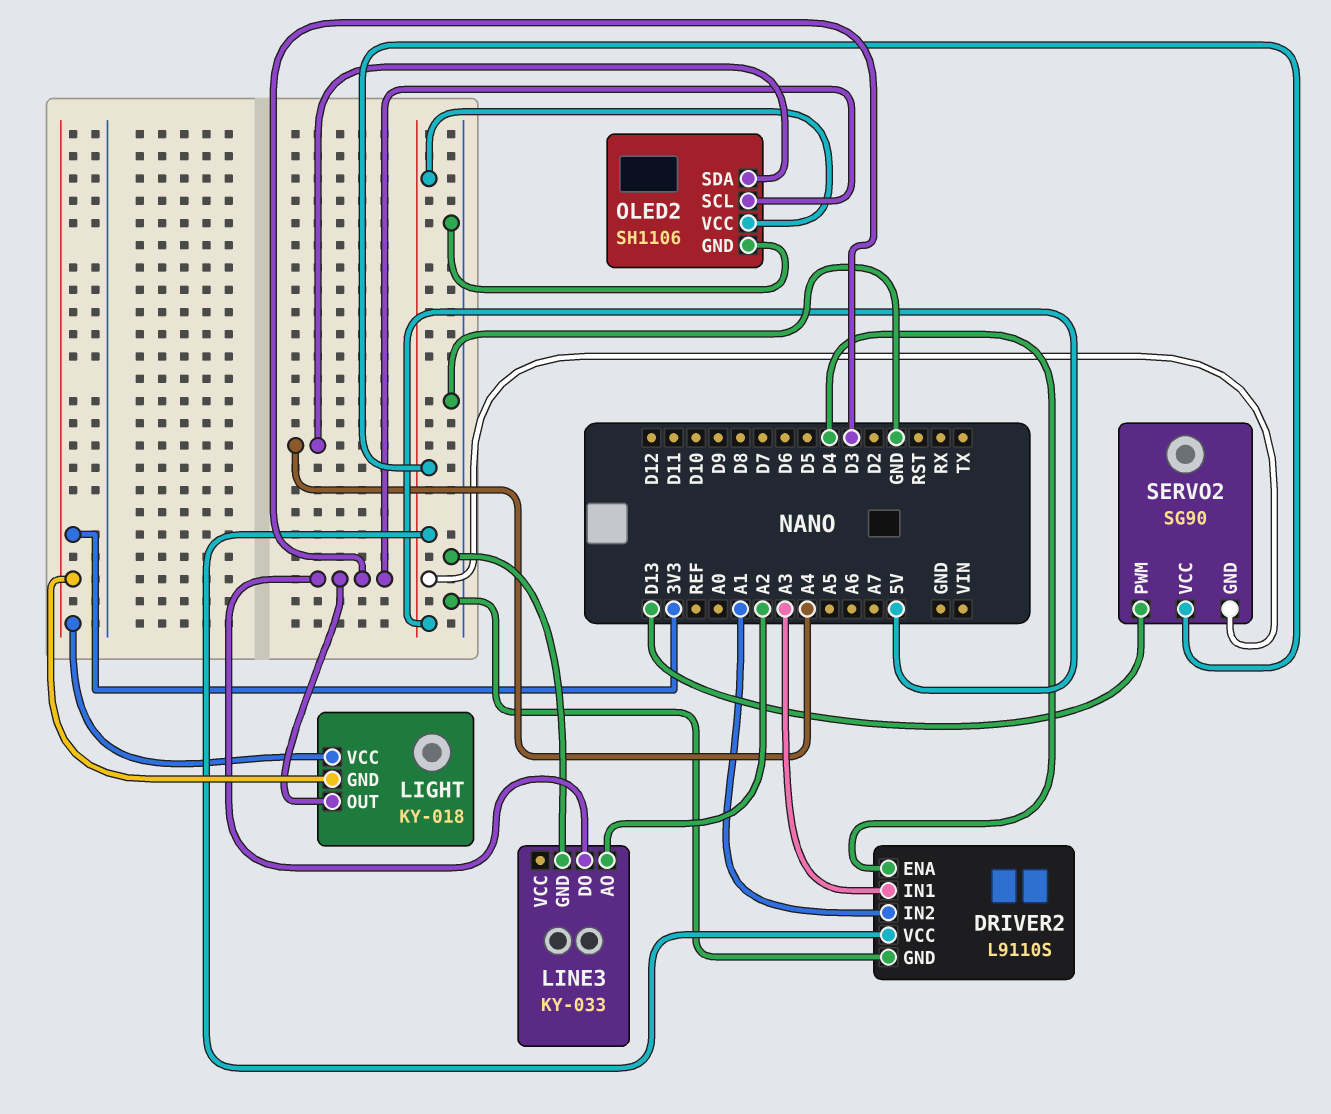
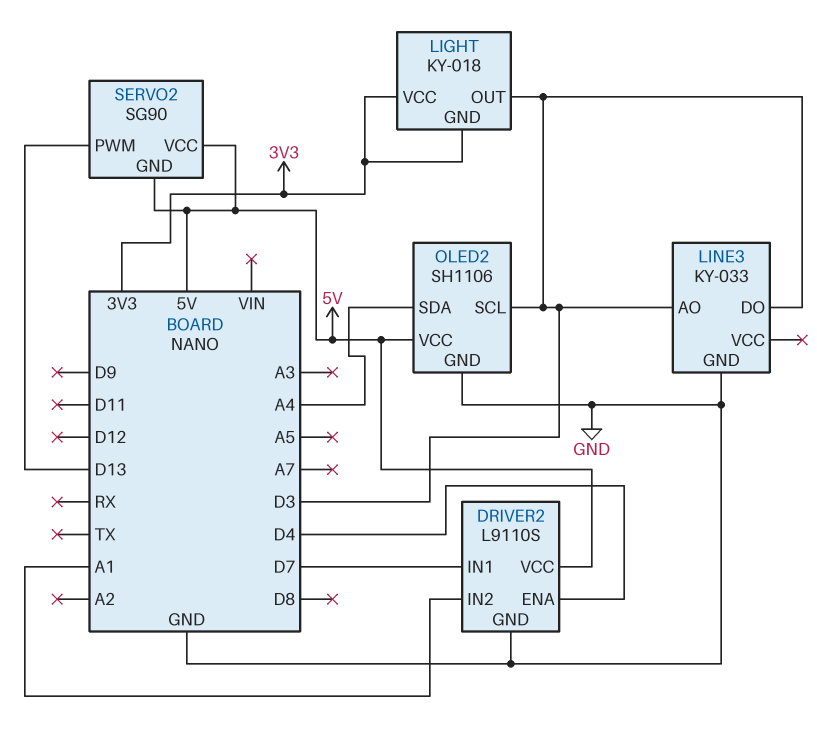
DRIVER2 pin IN1: A3 -> D7
LINE3 pin AO: A2 -> D3

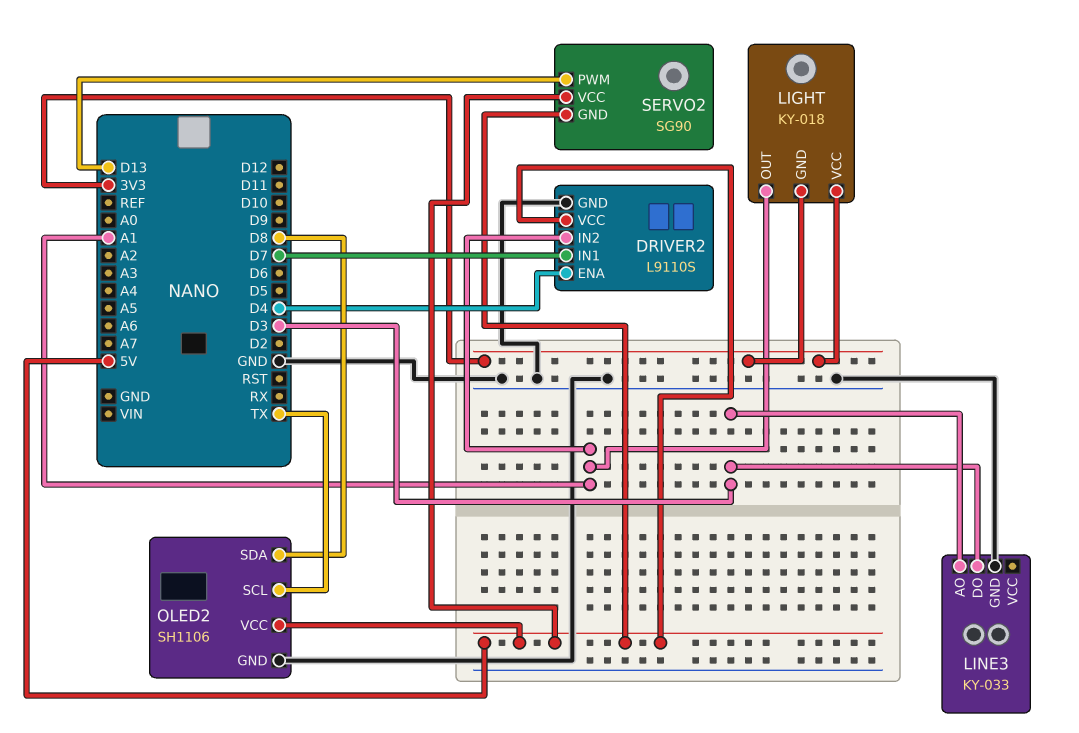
LIGHT pin OUT: D3 -> A1
OLED2 pin SCL: D3 -> TX
OLED2 pin SDA: A4 -> D8

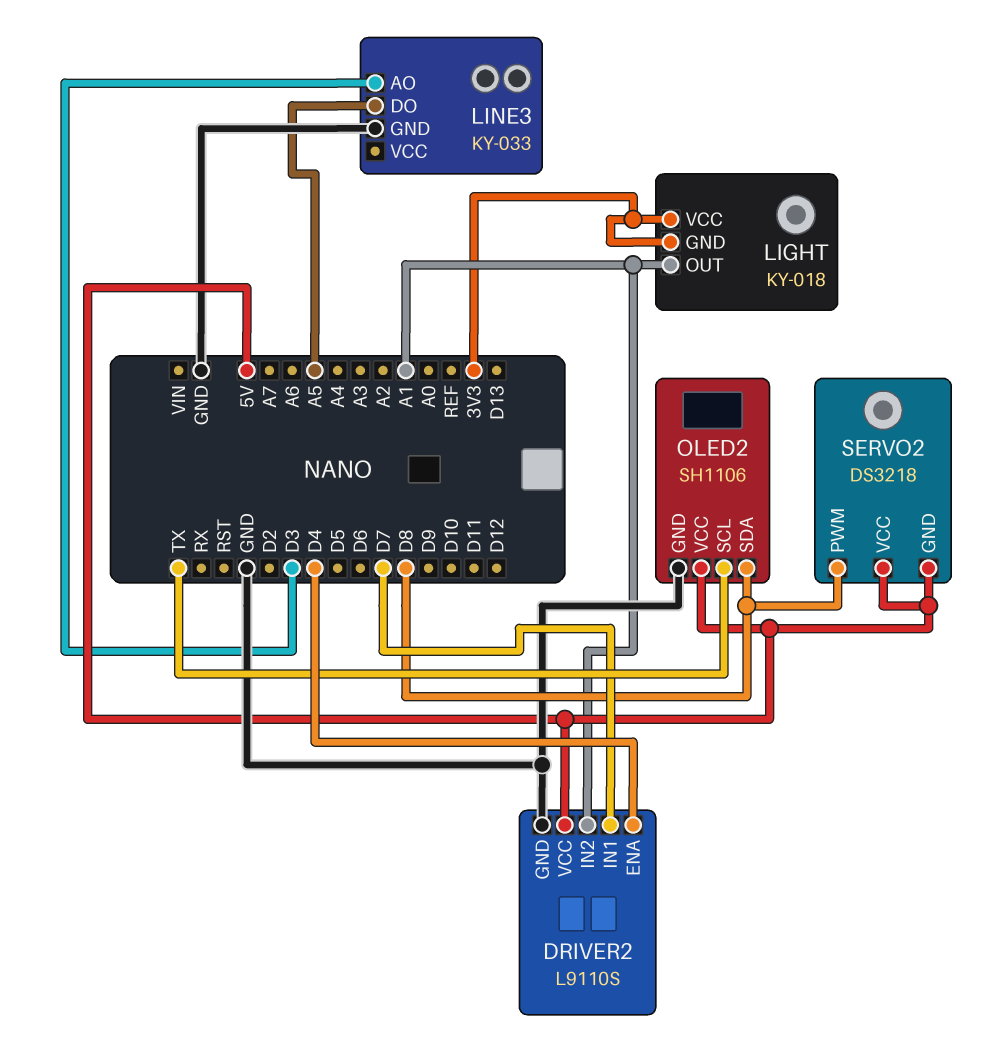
LINE3 pin DO: D3 -> A5
SERVO2: SG90 -> DS3218
SERVO2 pin PWM: D13 -> D8

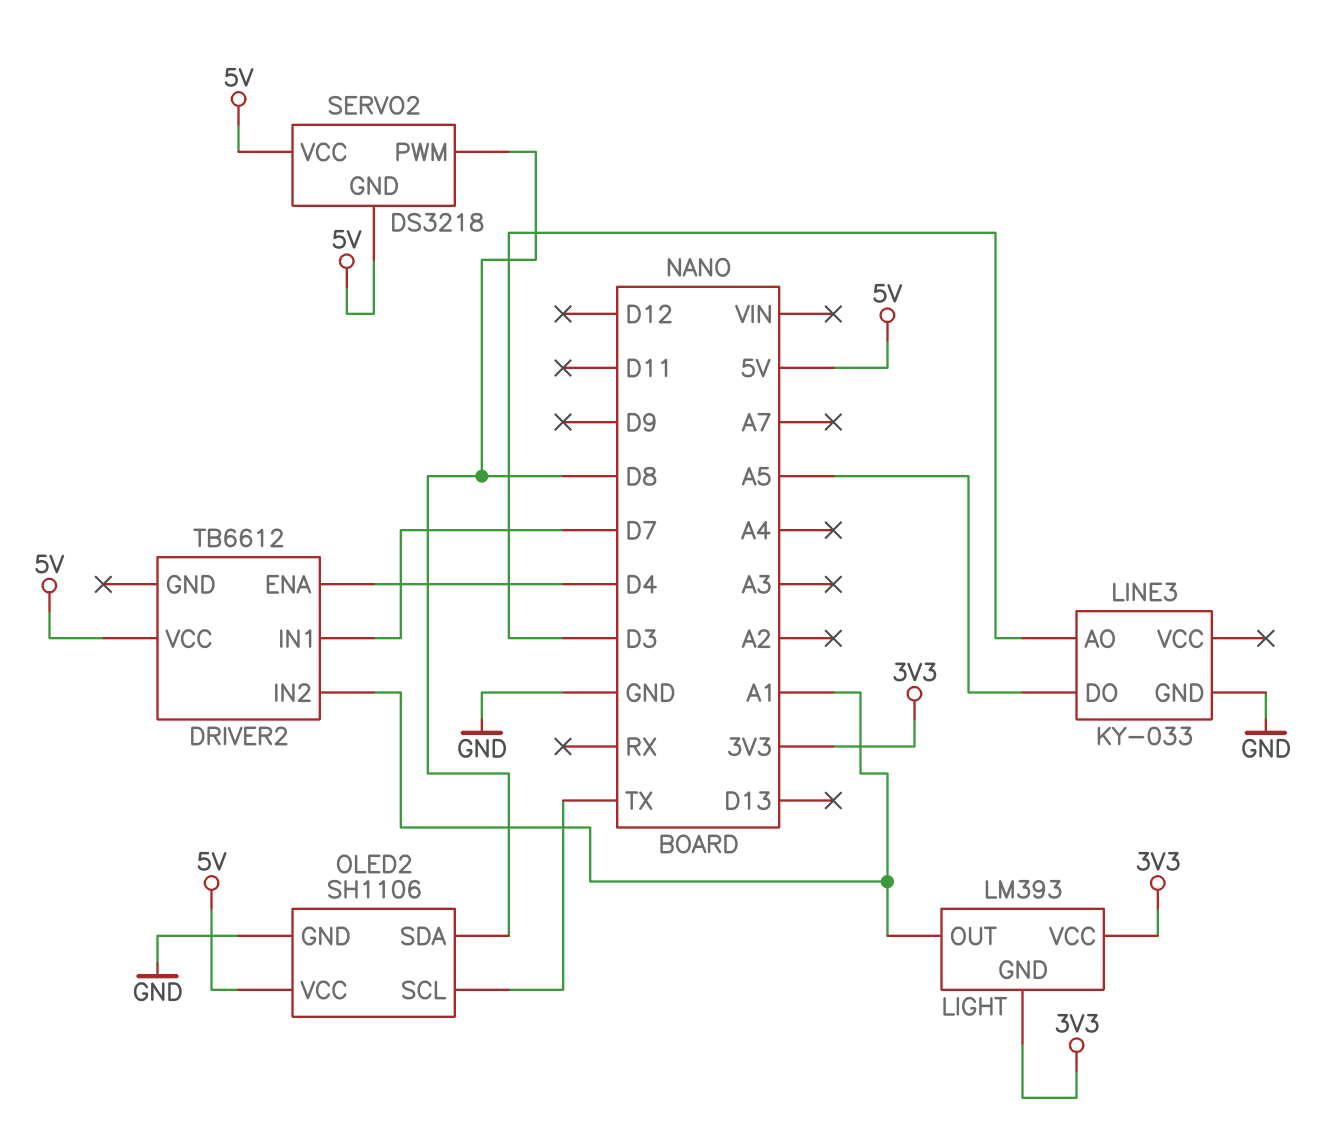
DRIVER2: L9110S -> TB6612
DRIVER2 pin GND: GND -> none
LIGHT: KY-018 -> LM393

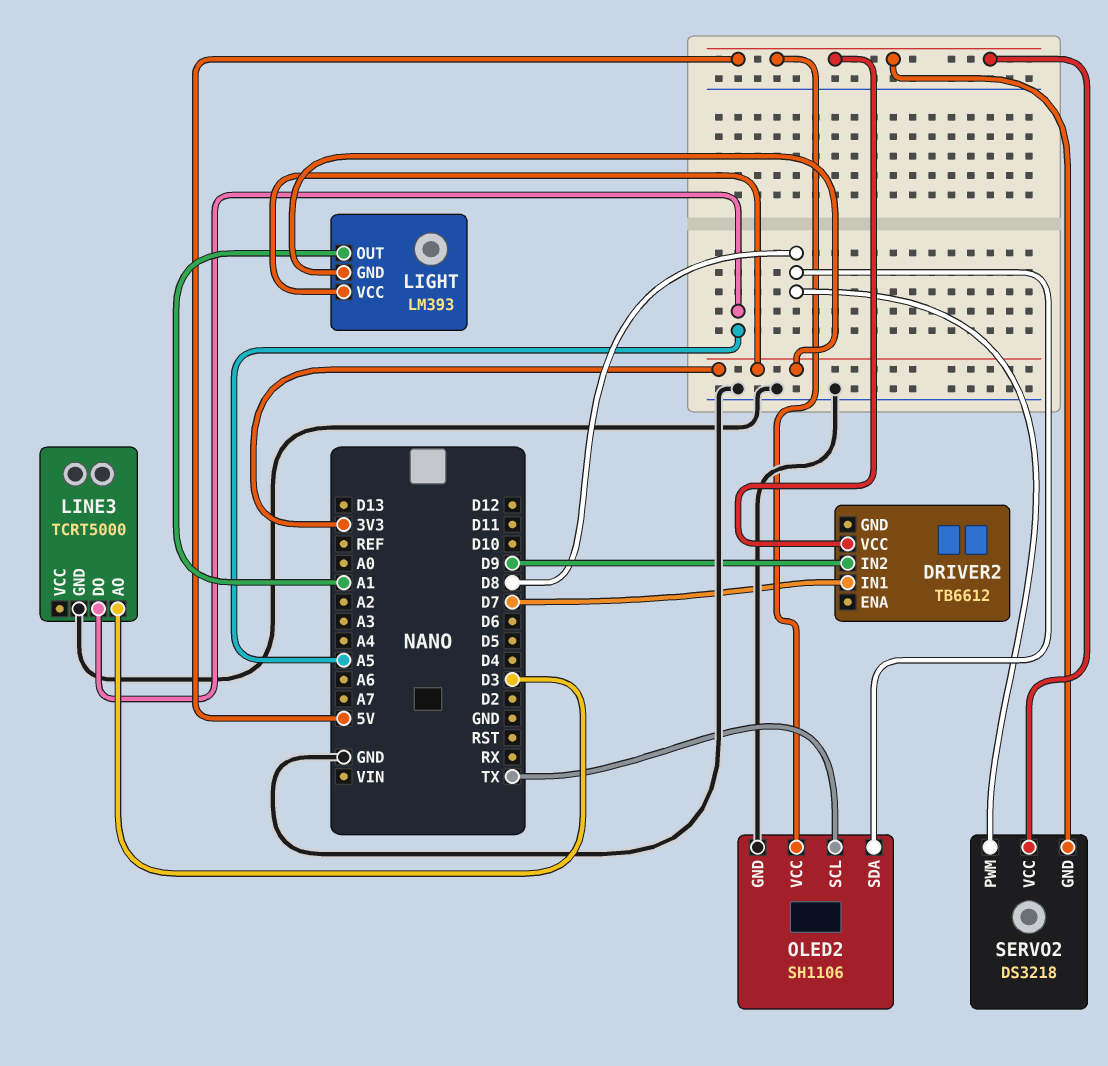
DRIVER2 pin ENA: D4 -> none
DRIVER2 pin IN2: A1 -> D9
LINE3: KY-033 -> TCRT5000

